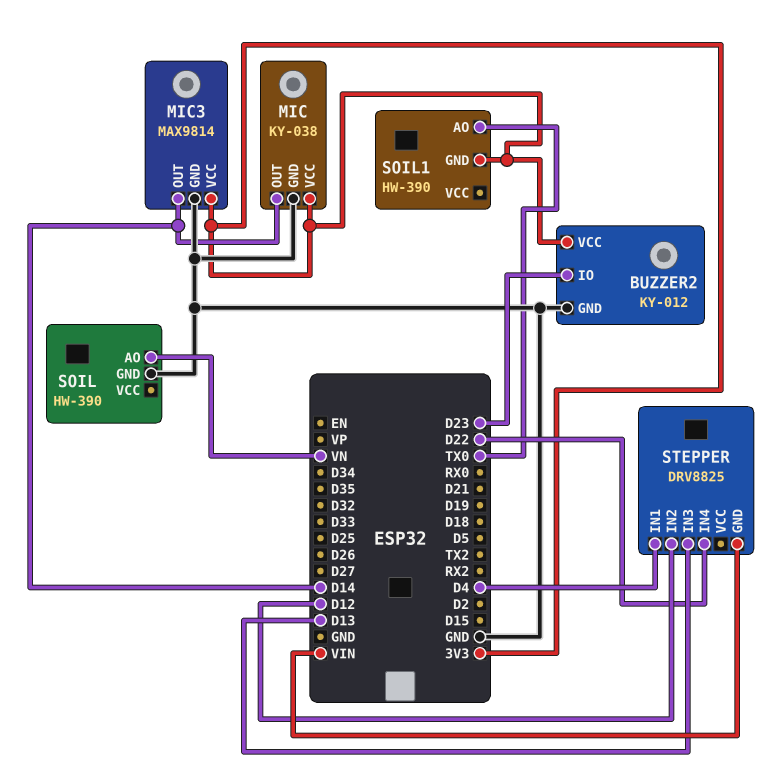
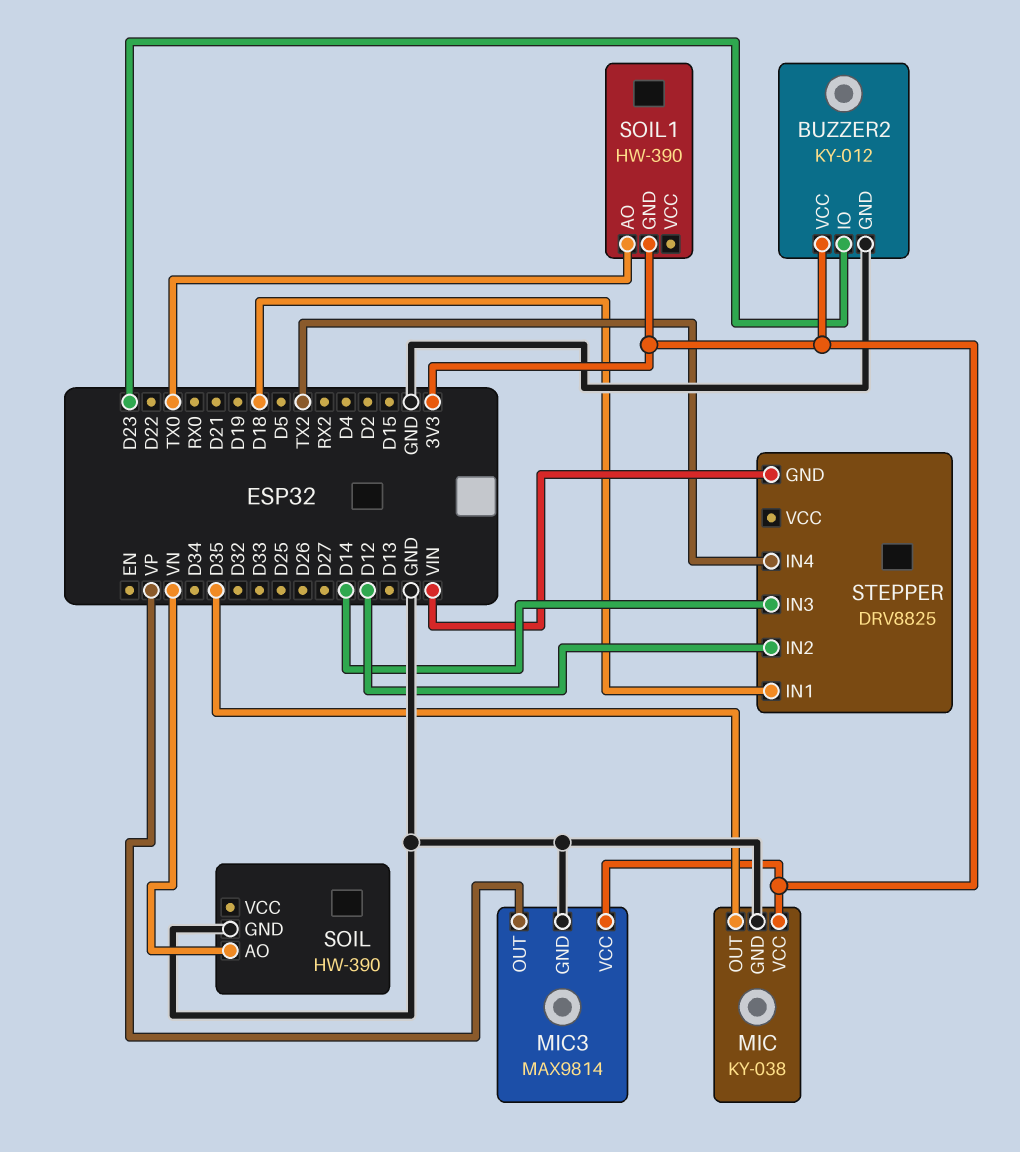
MIC pin OUT: D14 -> D35
MIC3 pin OUT: D14 -> VP
STEPPER pin IN1: D4 -> D18
STEPPER pin IN3: D13 -> D14
STEPPER pin IN4: D22 -> TX2

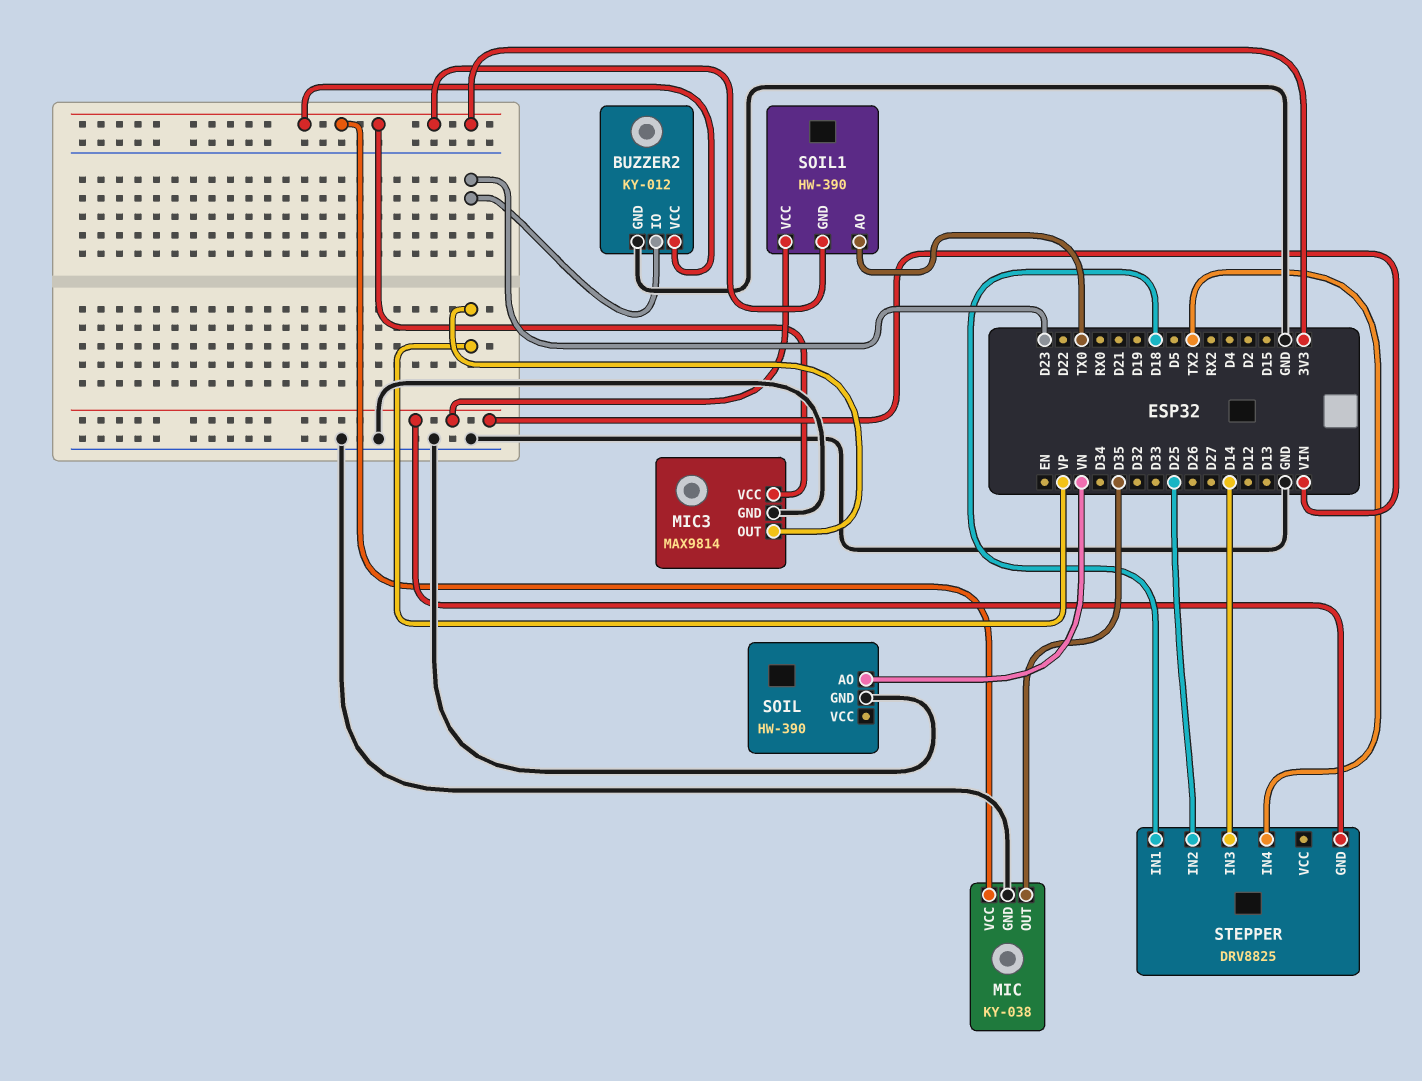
SOIL1 pin VCC: none -> VIN
STEPPER pin IN2: D12 -> D25

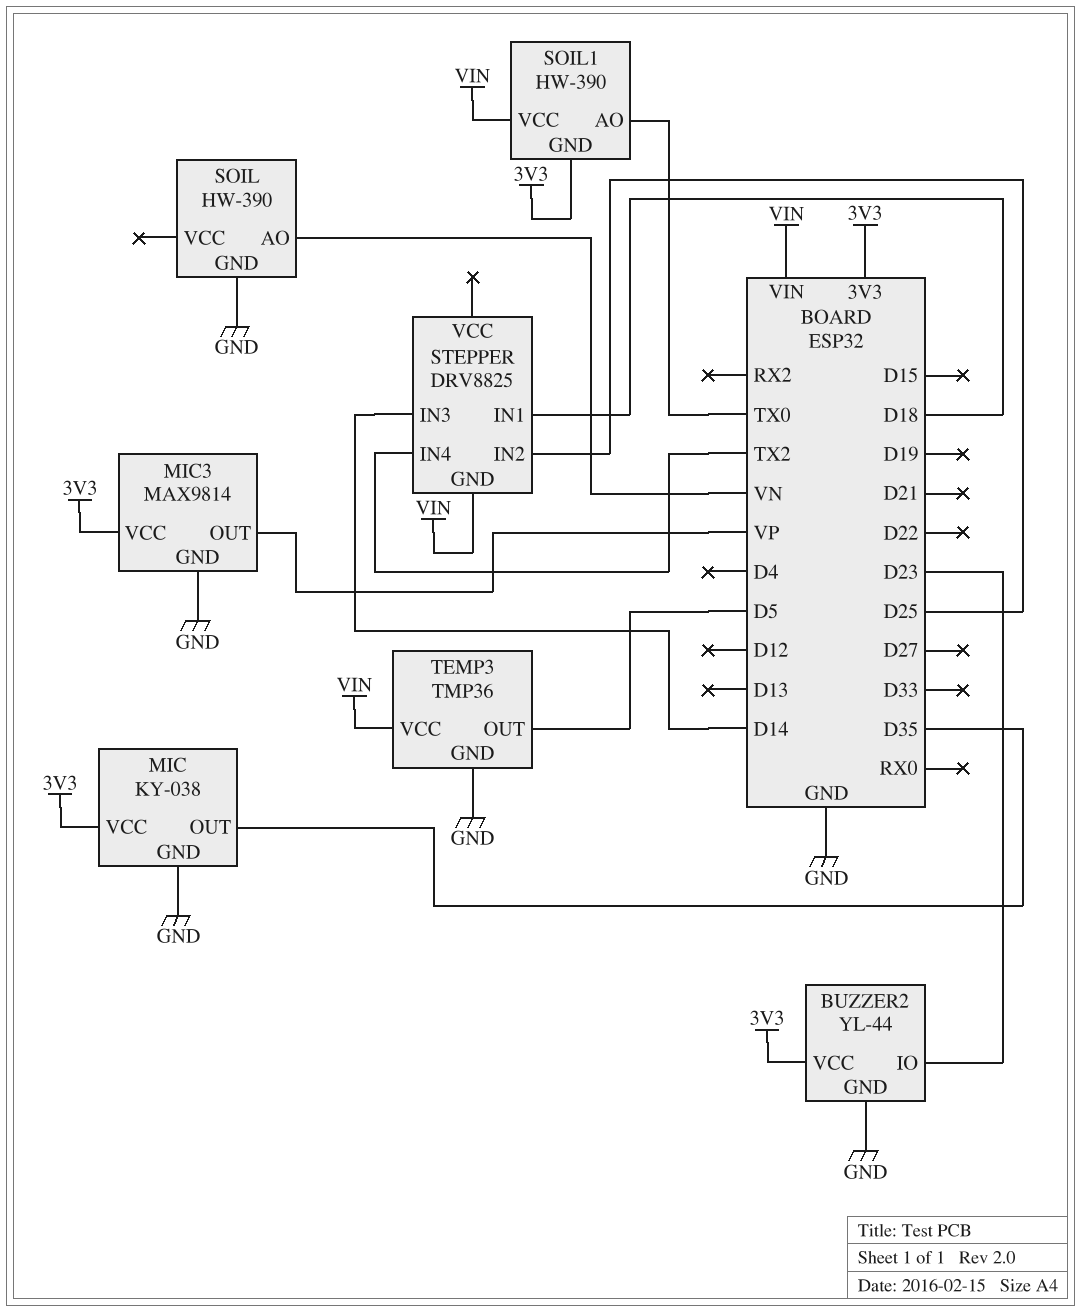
BUZZER2: KY-012 -> YL-44
TEMP3: none -> TMP36
TEMP3 pin GND: none -> GND
TEMP3 pin OUT: none -> D5
TEMP3 pin VCC: none -> VIN

